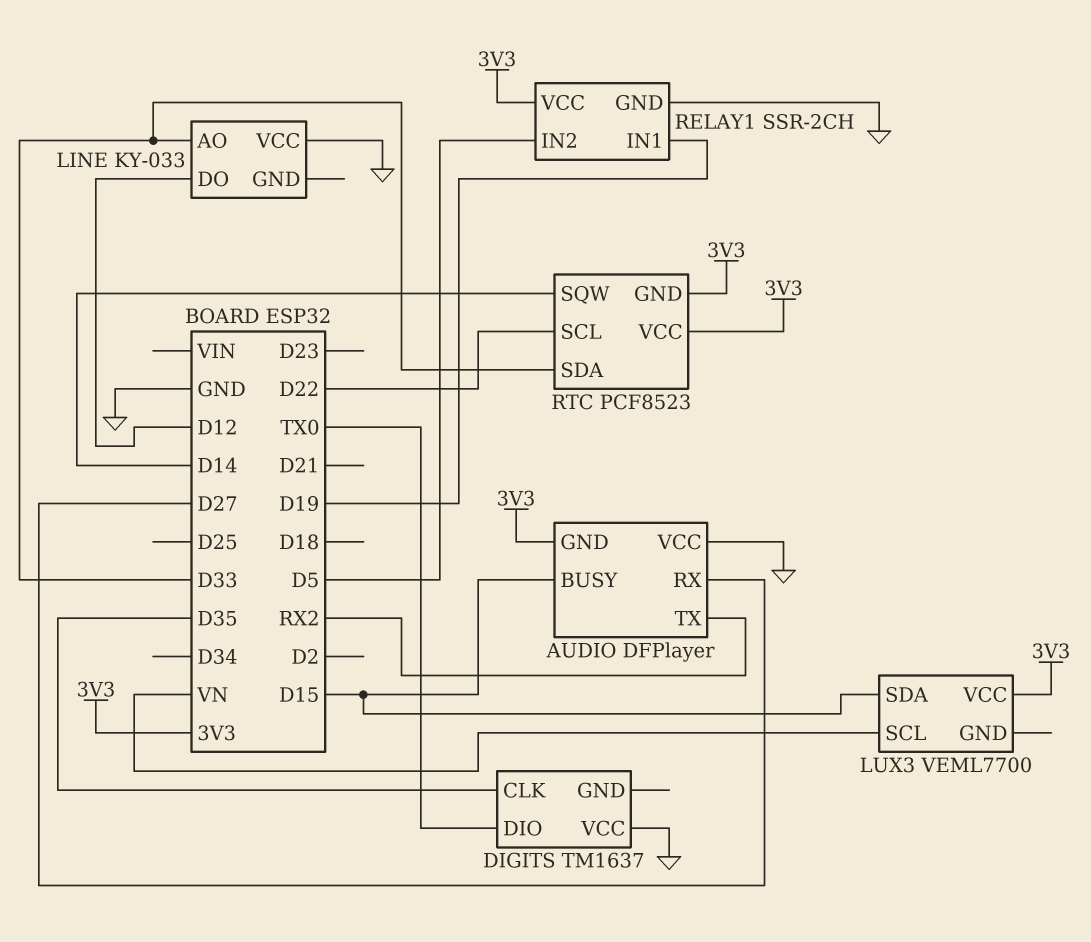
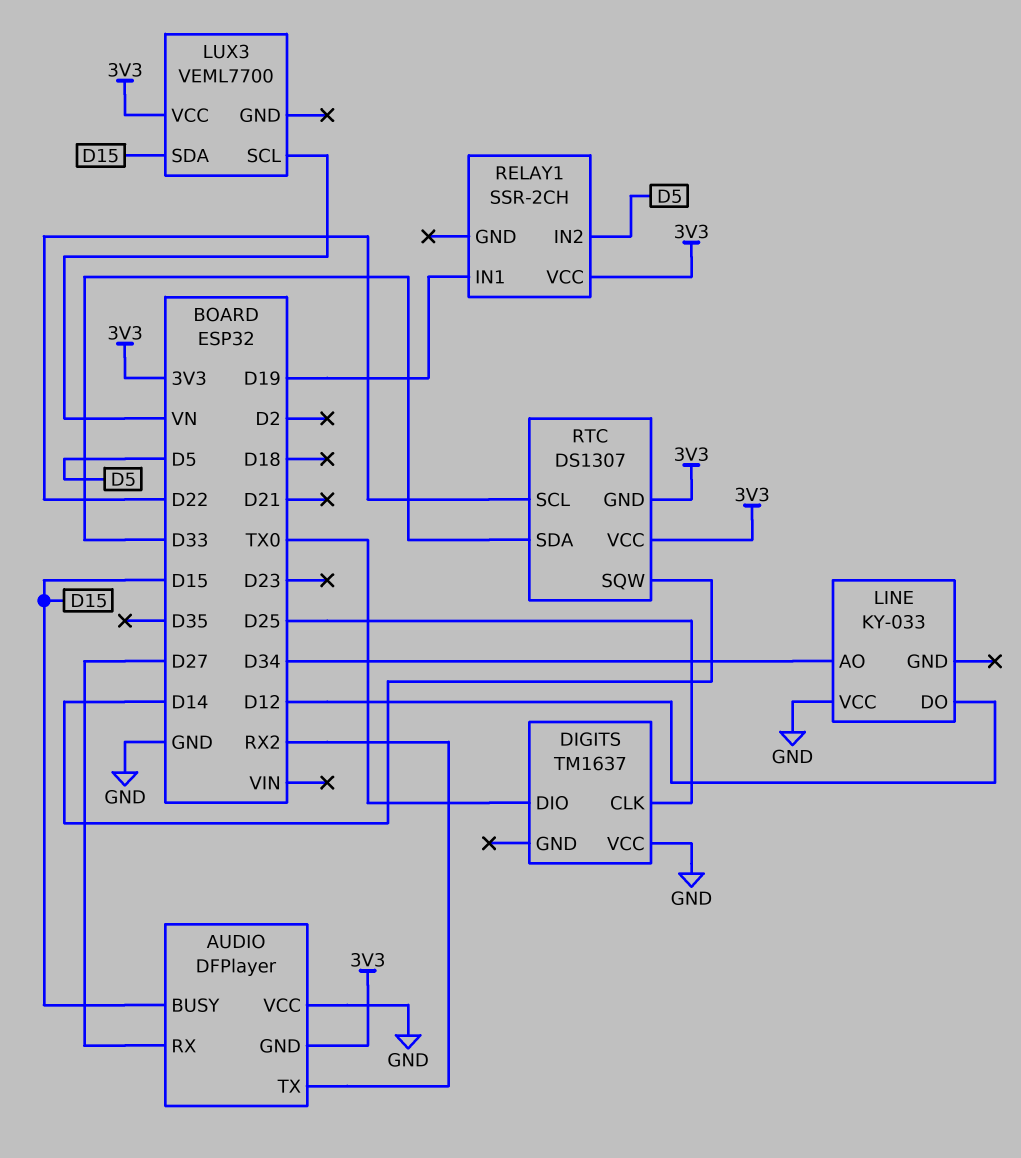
DIGITS pin CLK: D35 -> D25
LINE pin AO: D33 -> D34
RELAY1 pin GND: GND -> none
RTC: PCF8523 -> DS1307

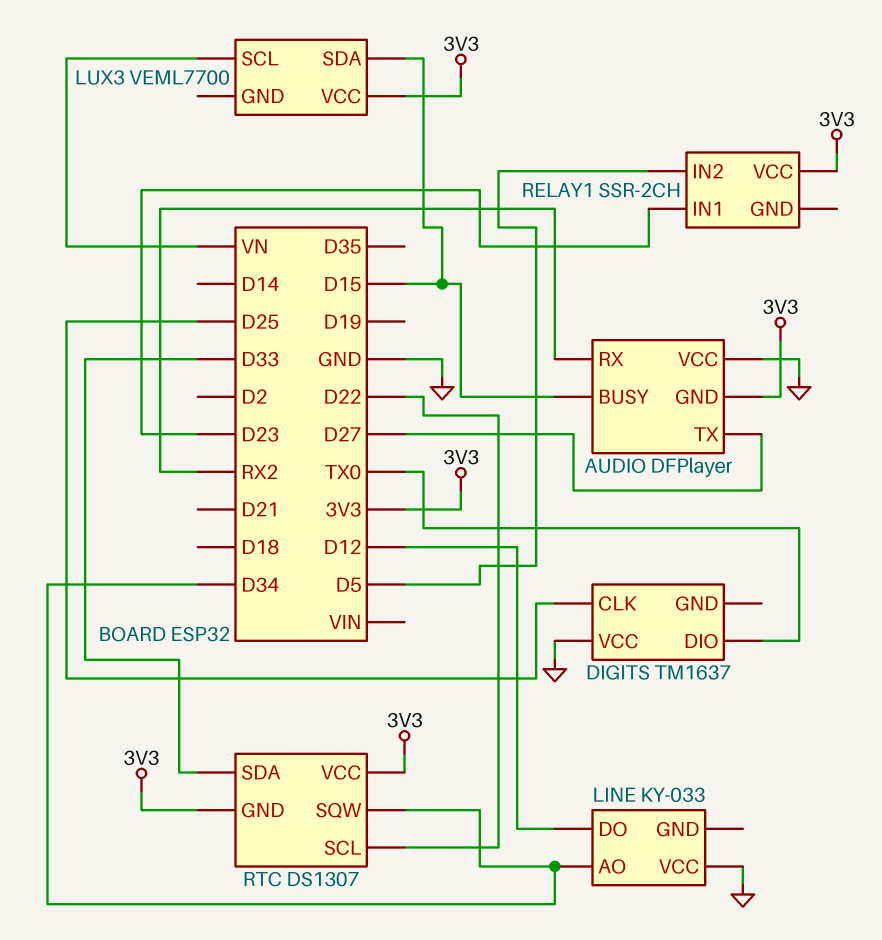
AUDIO pin RX: D27 -> RX2
AUDIO pin TX: RX2 -> D27
RELAY1 pin IN1: D19 -> D23
RTC pin SQW: D14 -> D34

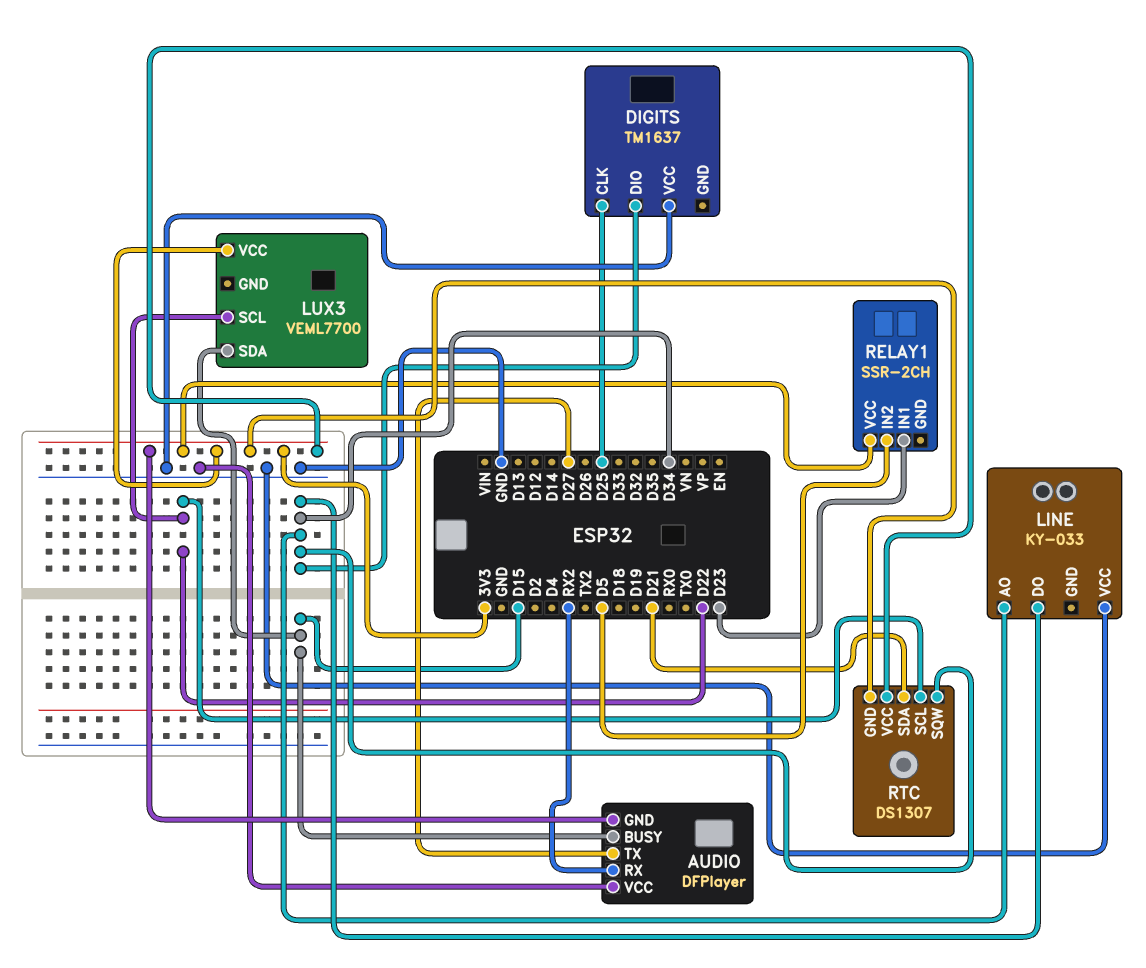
DIGITS pin DIO: TX0 -> D34
LINE pin DO: D12 -> D34
LUX3 pin SCL: VN -> D22
RTC pin SDA: D33 -> D21

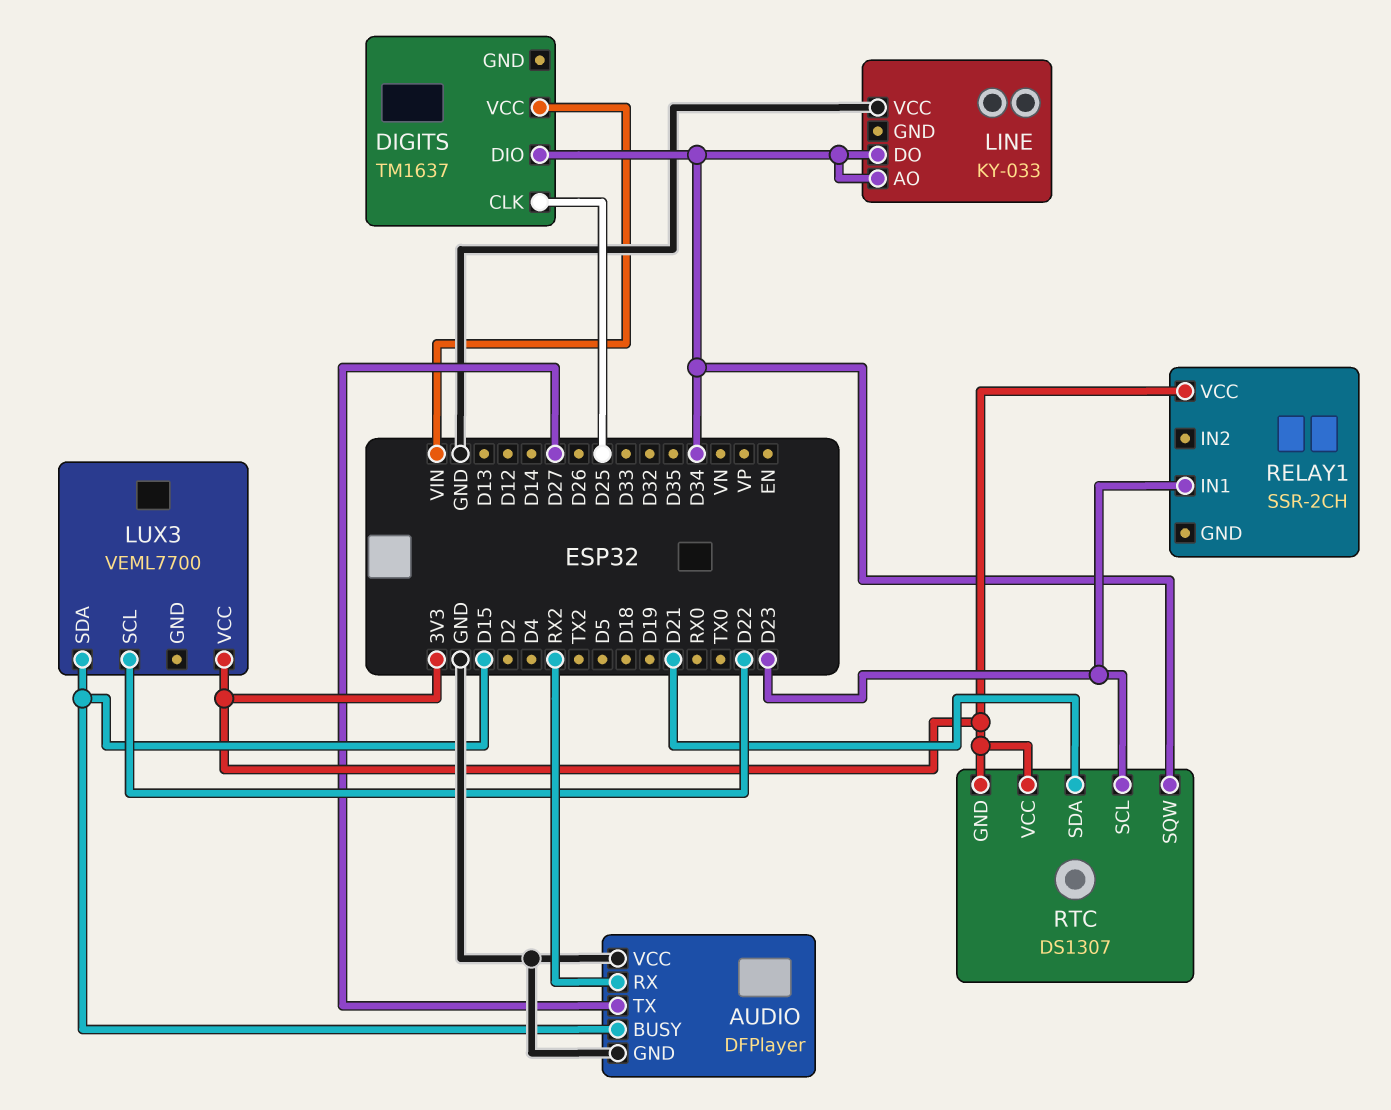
AUDIO pin GND: 3V3 -> GND
DIGITS pin VCC: GND -> VIN
RELAY1 pin IN2: D5 -> none
RTC pin SCL: D22 -> D23

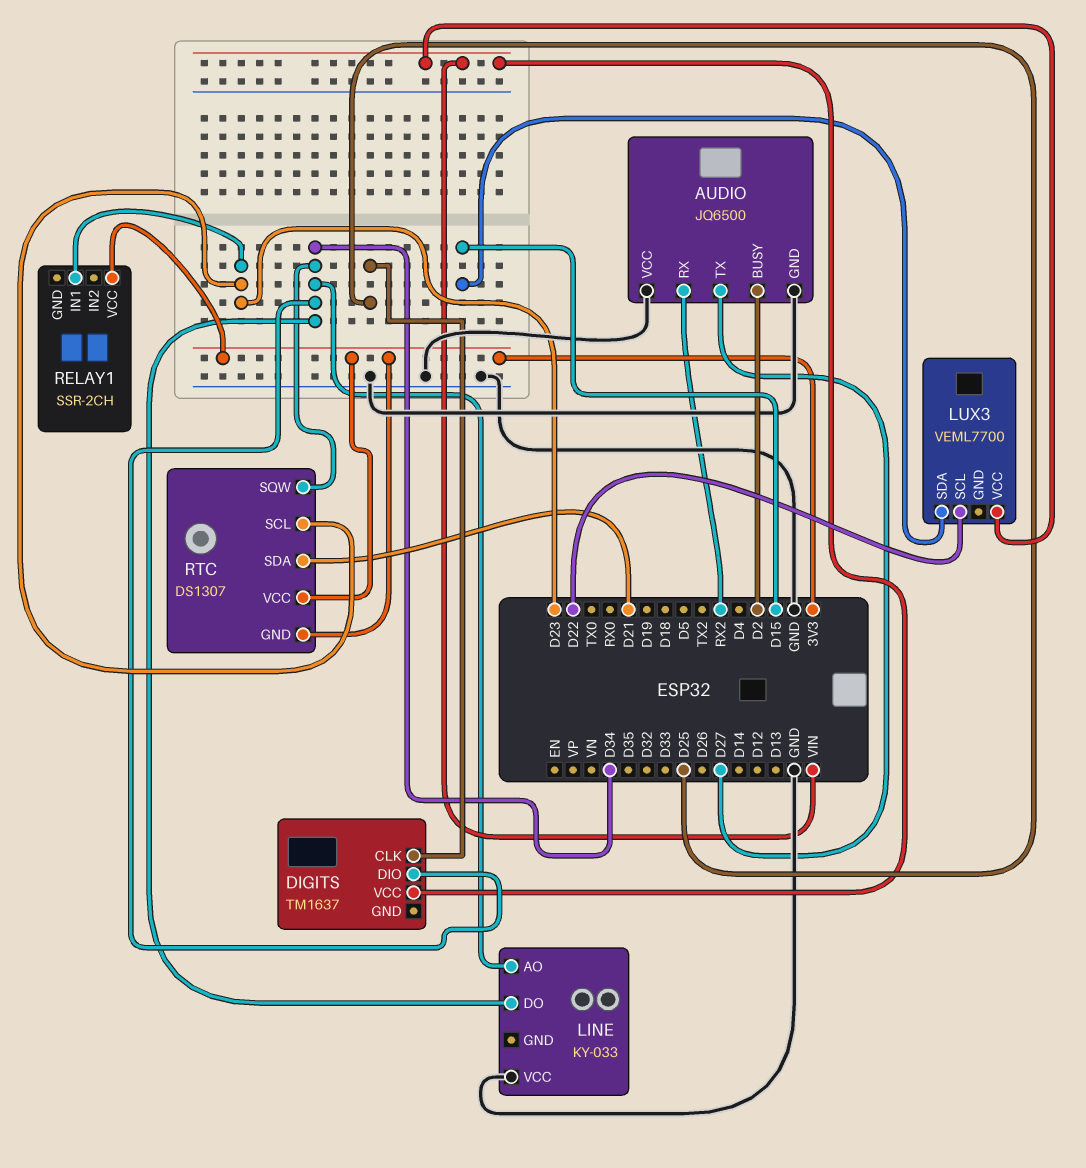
AUDIO: DFPlayer -> JQ6500
AUDIO pin BUSY: D15 -> D2
LUX3 pin VCC: 3V3 -> VIN

